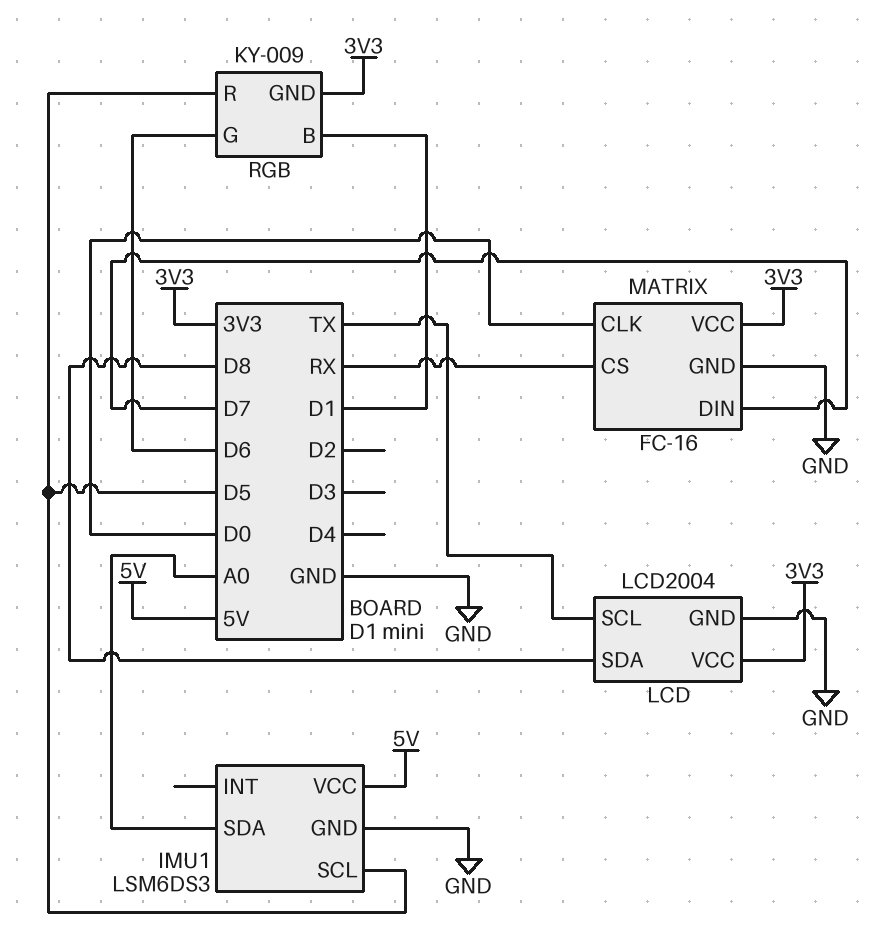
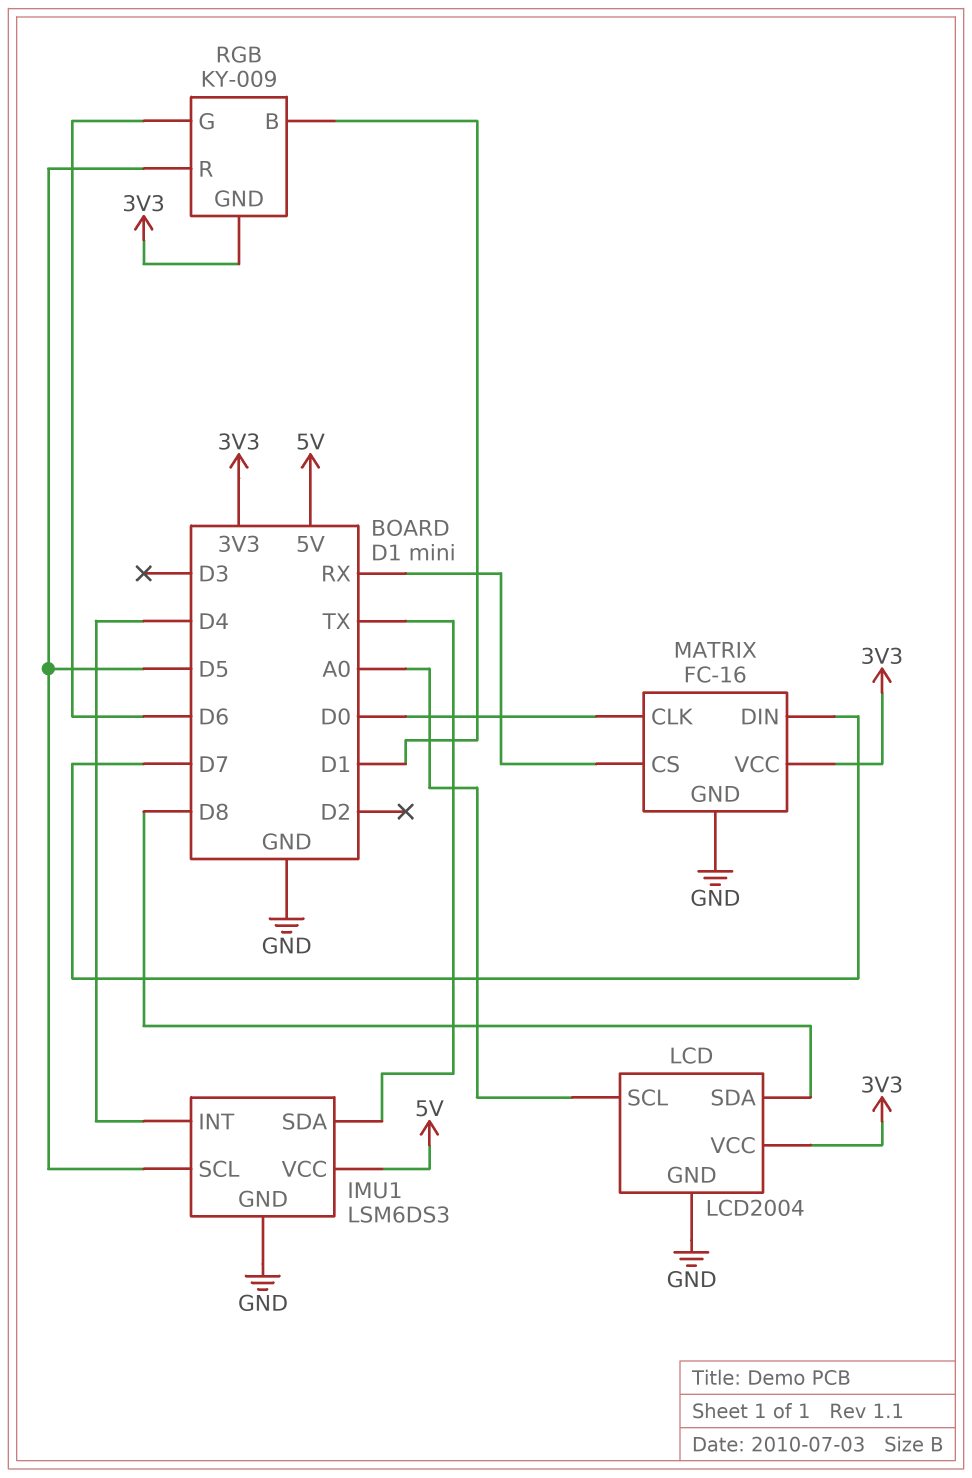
IMU1 pin INT: none -> D4
IMU1 pin SDA: A0 -> TX
LCD pin SCL: TX -> A0

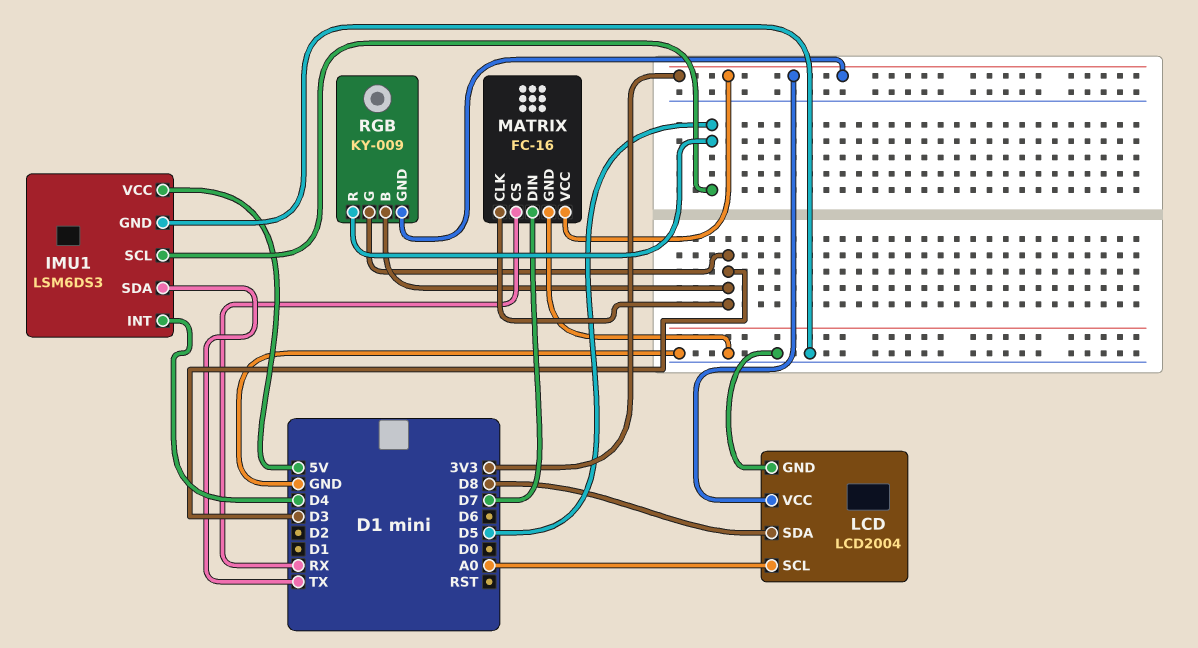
MATRIX pin CLK: D0 -> D3
RGB pin B: D1 -> D3
RGB pin G: D6 -> D3

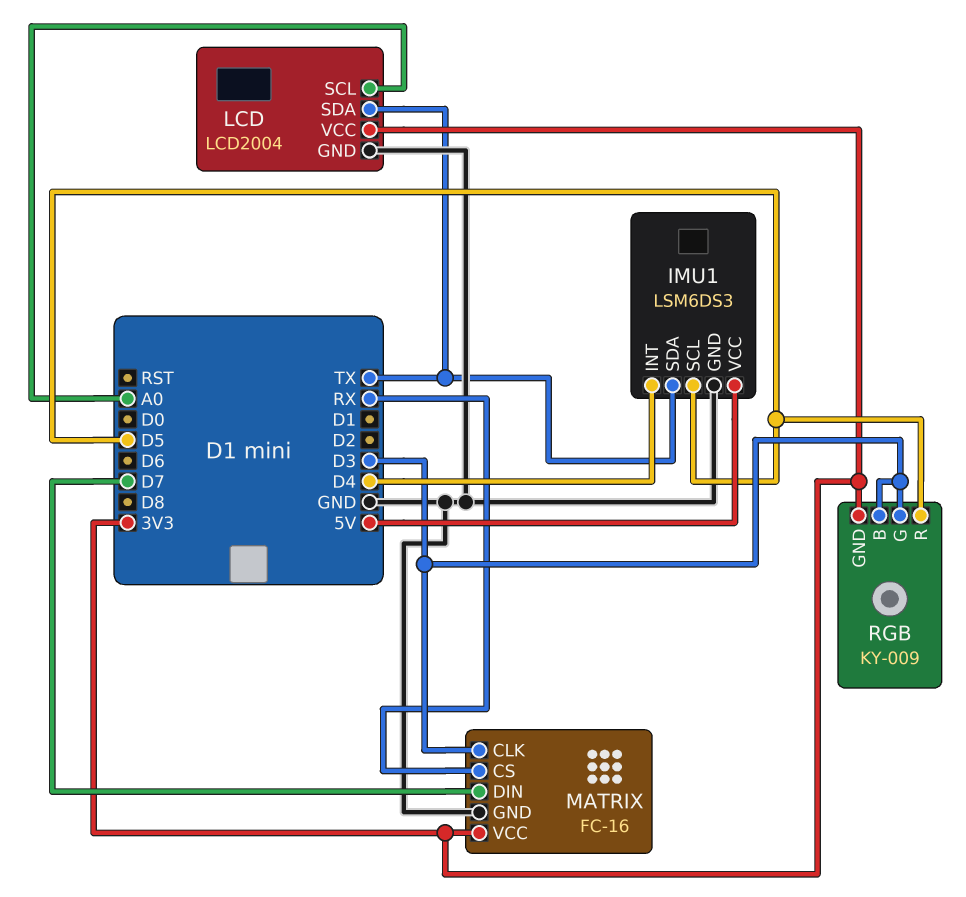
LCD pin SDA: D8 -> TX

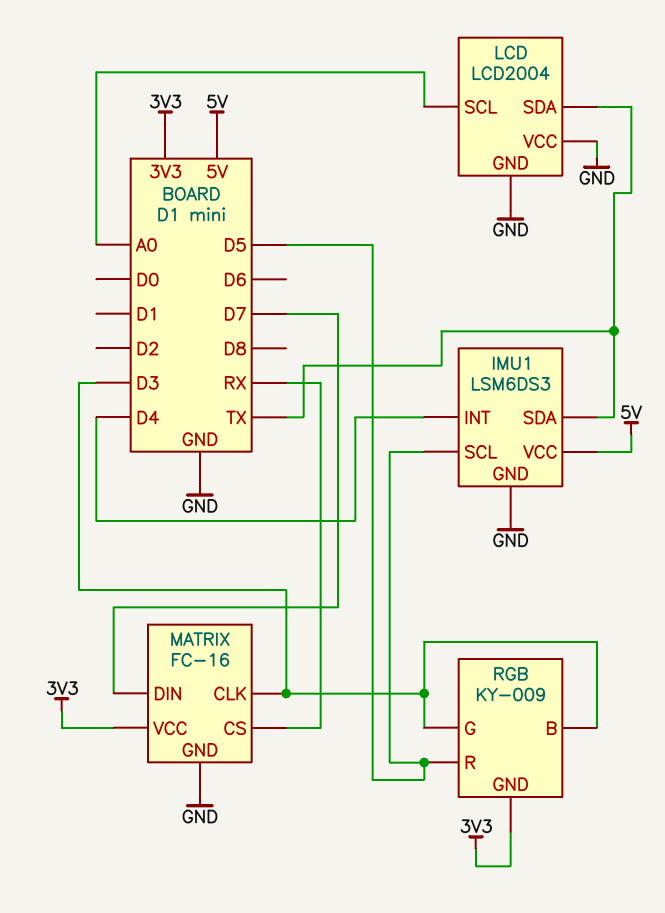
LCD pin VCC: 3V3 -> GND

